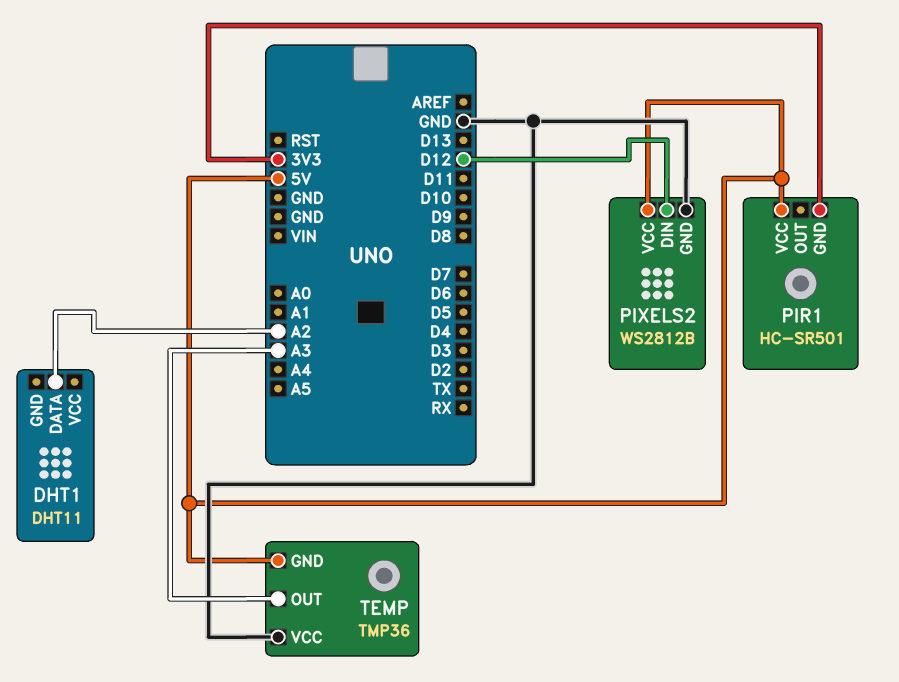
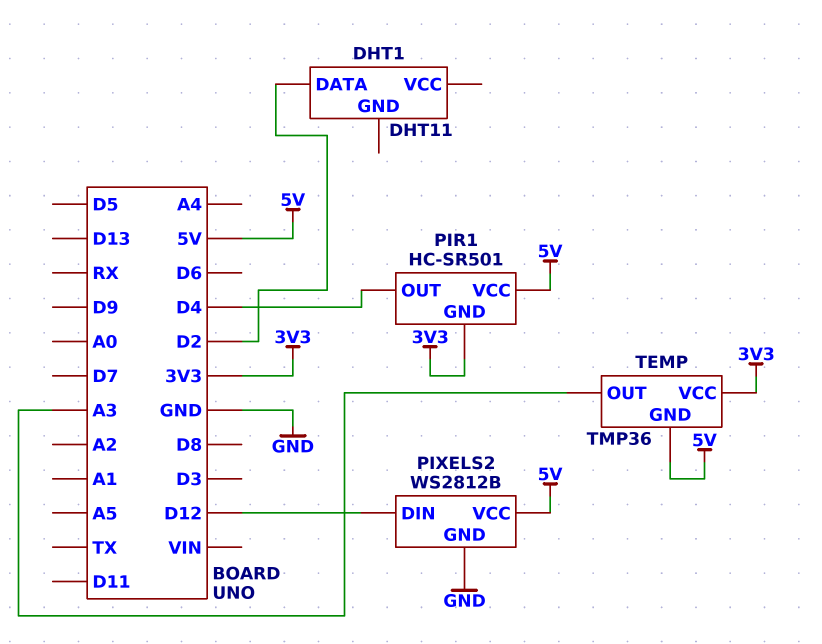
DHT1 pin DATA: A2 -> D2
PIR1 pin OUT: none -> D4
TEMP pin VCC: GND -> 3V3

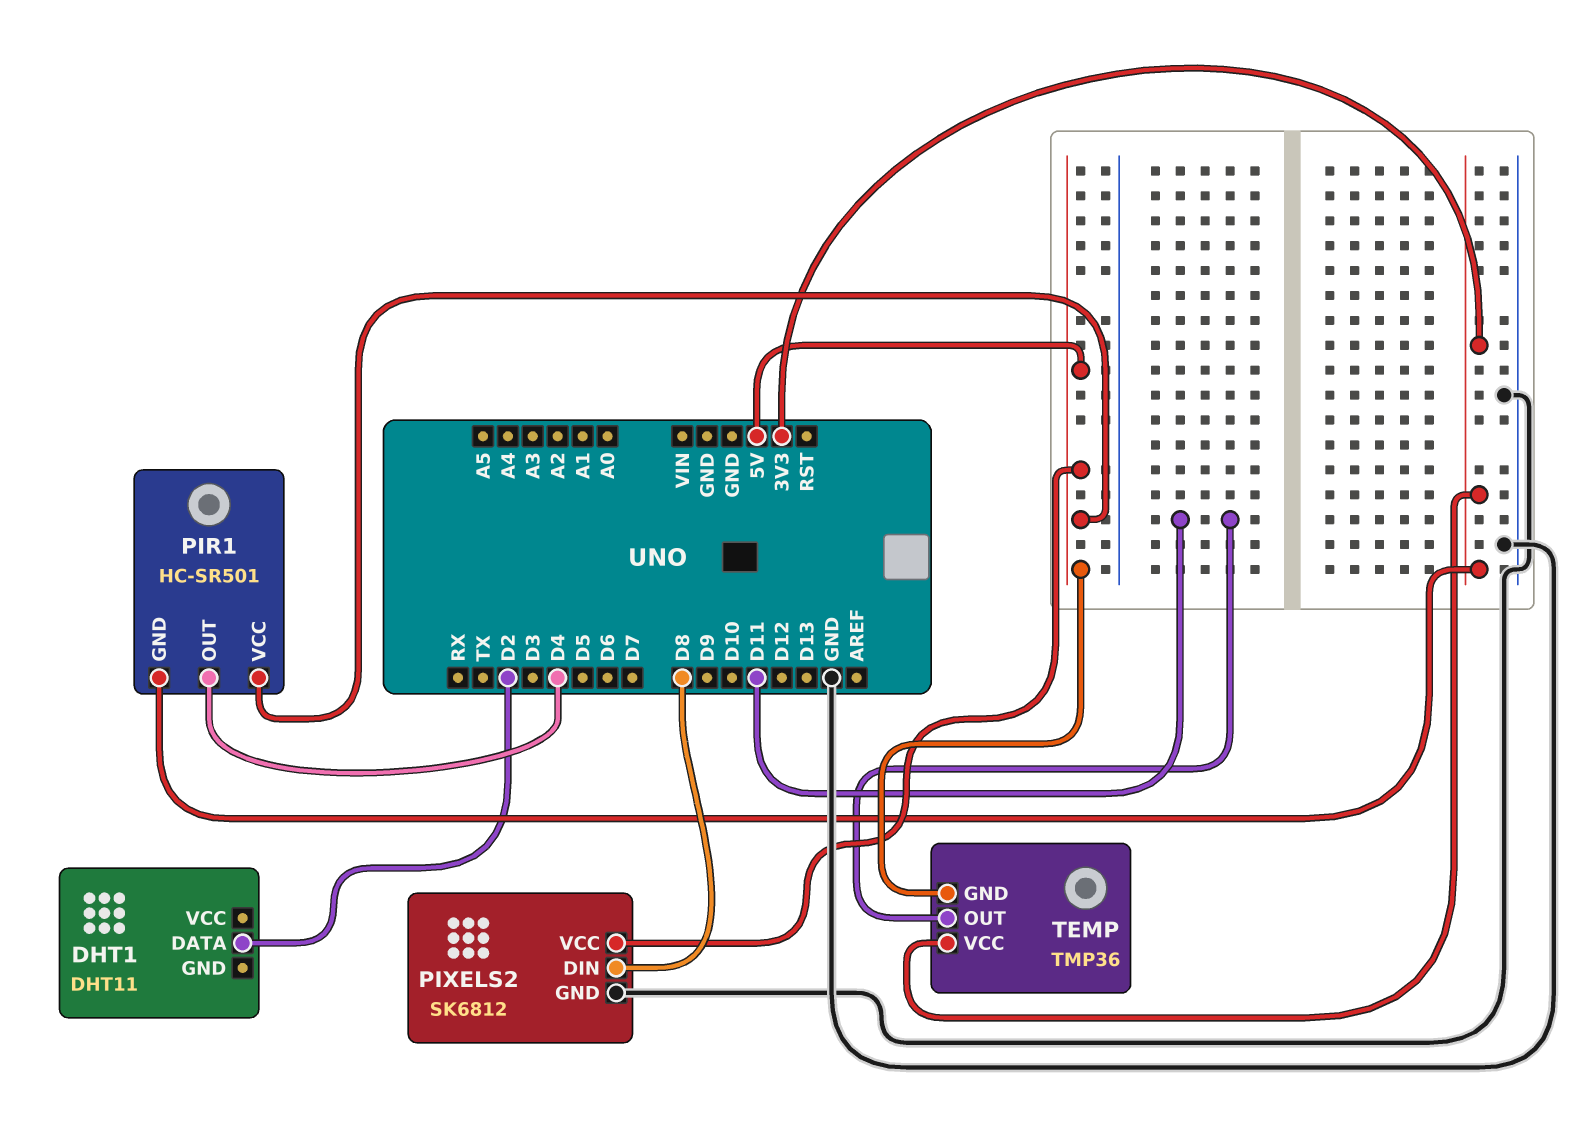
PIXELS2: WS2812B -> SK6812
PIXELS2 pin DIN: D12 -> D8
TEMP pin OUT: A3 -> D11

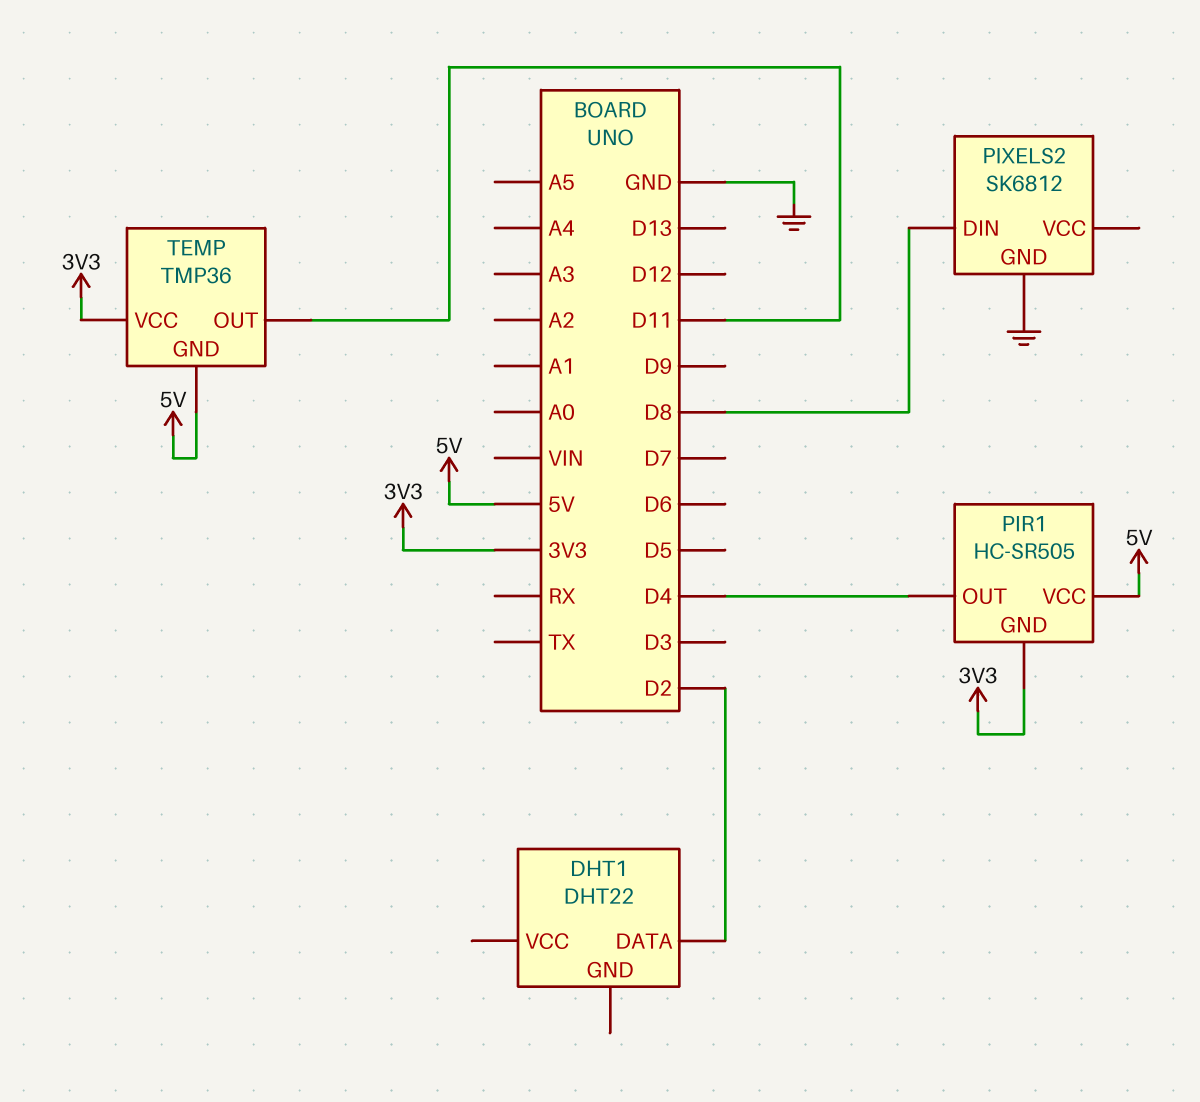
DHT1: DHT11 -> DHT22
PIR1: HC-SR501 -> HC-SR505
PIXELS2 pin VCC: 5V -> none

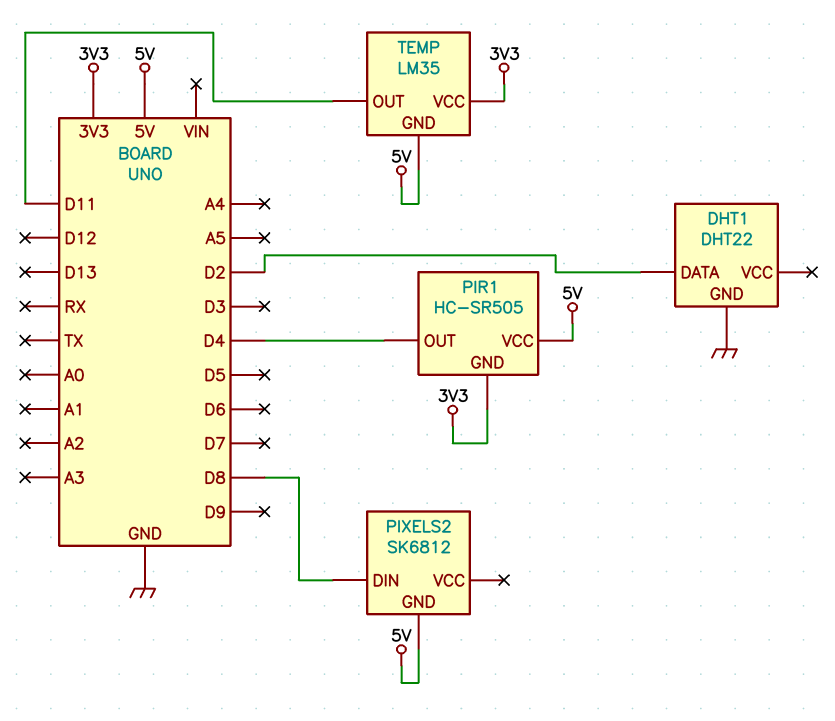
DHT1 pin GND: none -> GND
PIXELS2 pin GND: GND -> 5V
TEMP: TMP36 -> LM35

